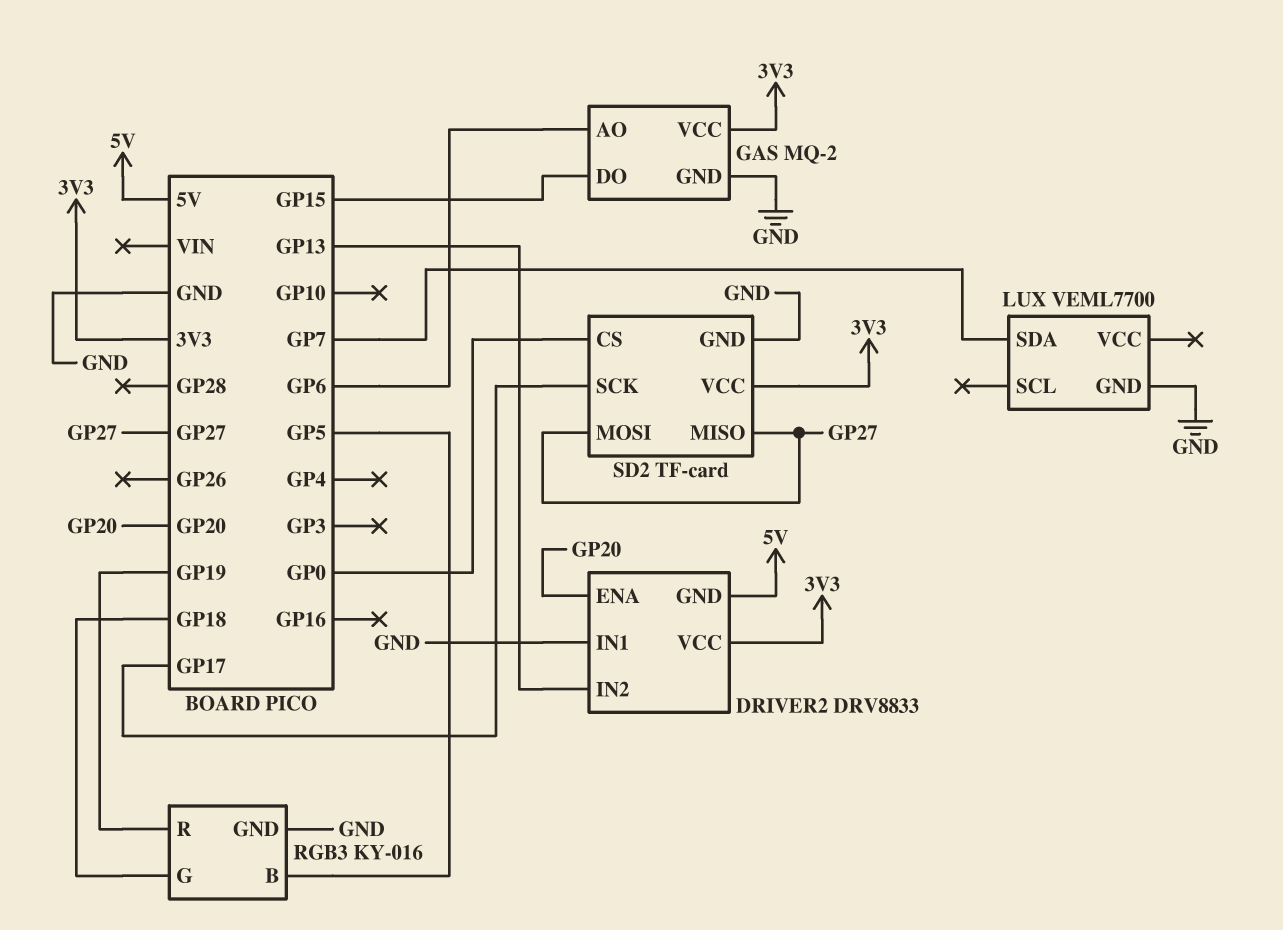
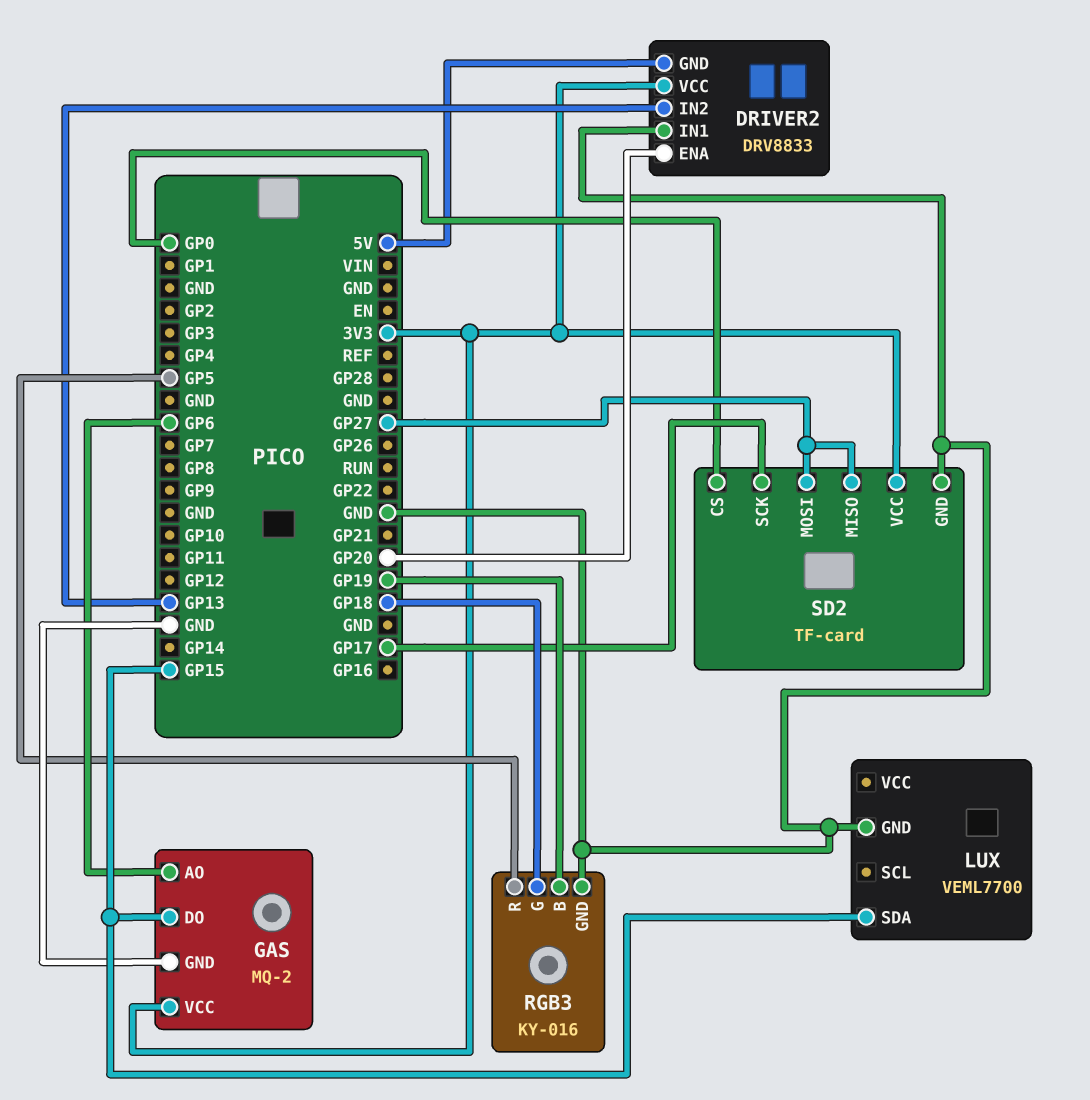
LUX pin SDA: GP7 -> GP15
RGB3 pin B: GP5 -> GP19
RGB3 pin R: GP19 -> GP5

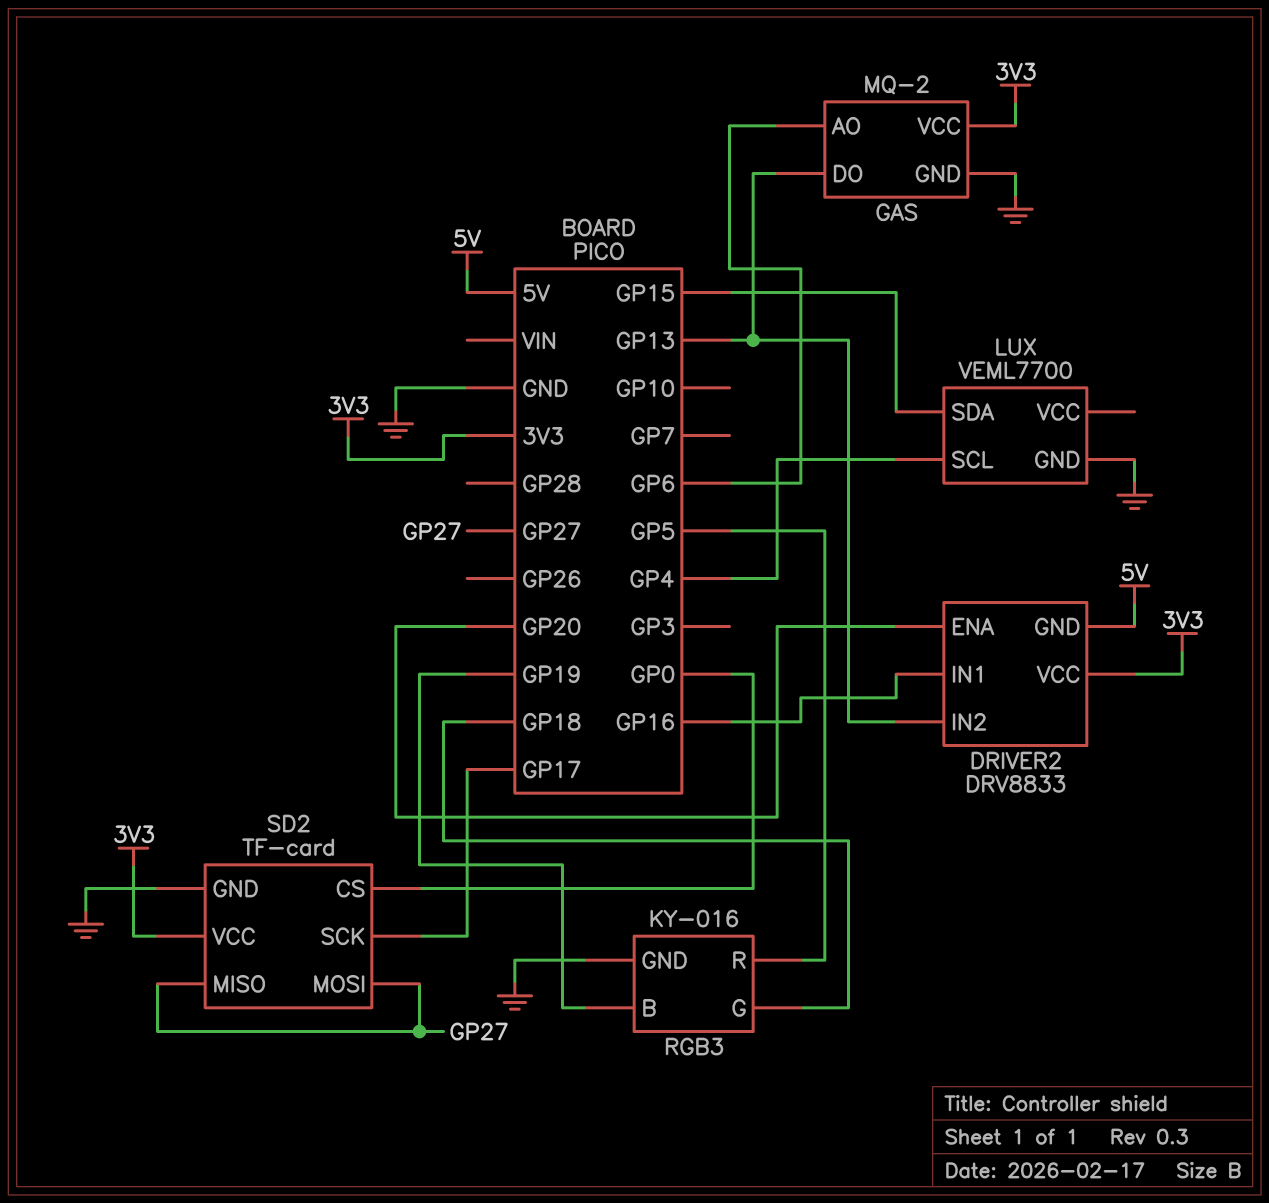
DRIVER2 pin IN1: GND -> GP16
GAS pin DO: GP15 -> GP13
LUX pin SCL: none -> GP4

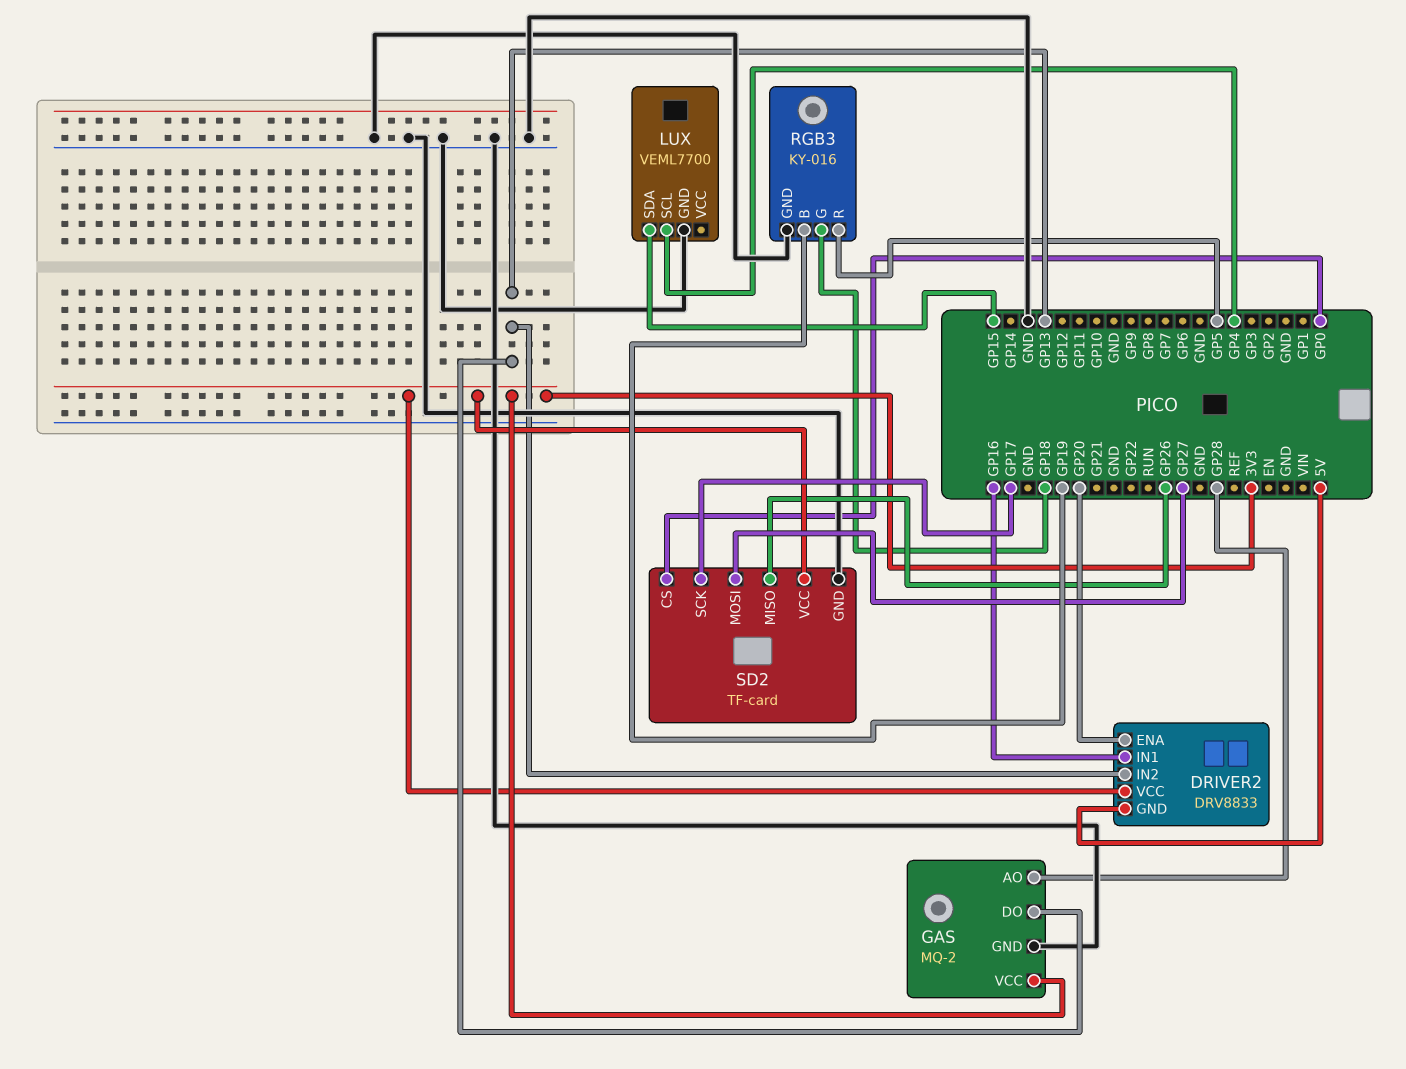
GAS pin AO: GP6 -> GP28
SD2 pin MISO: GP27 -> GP26

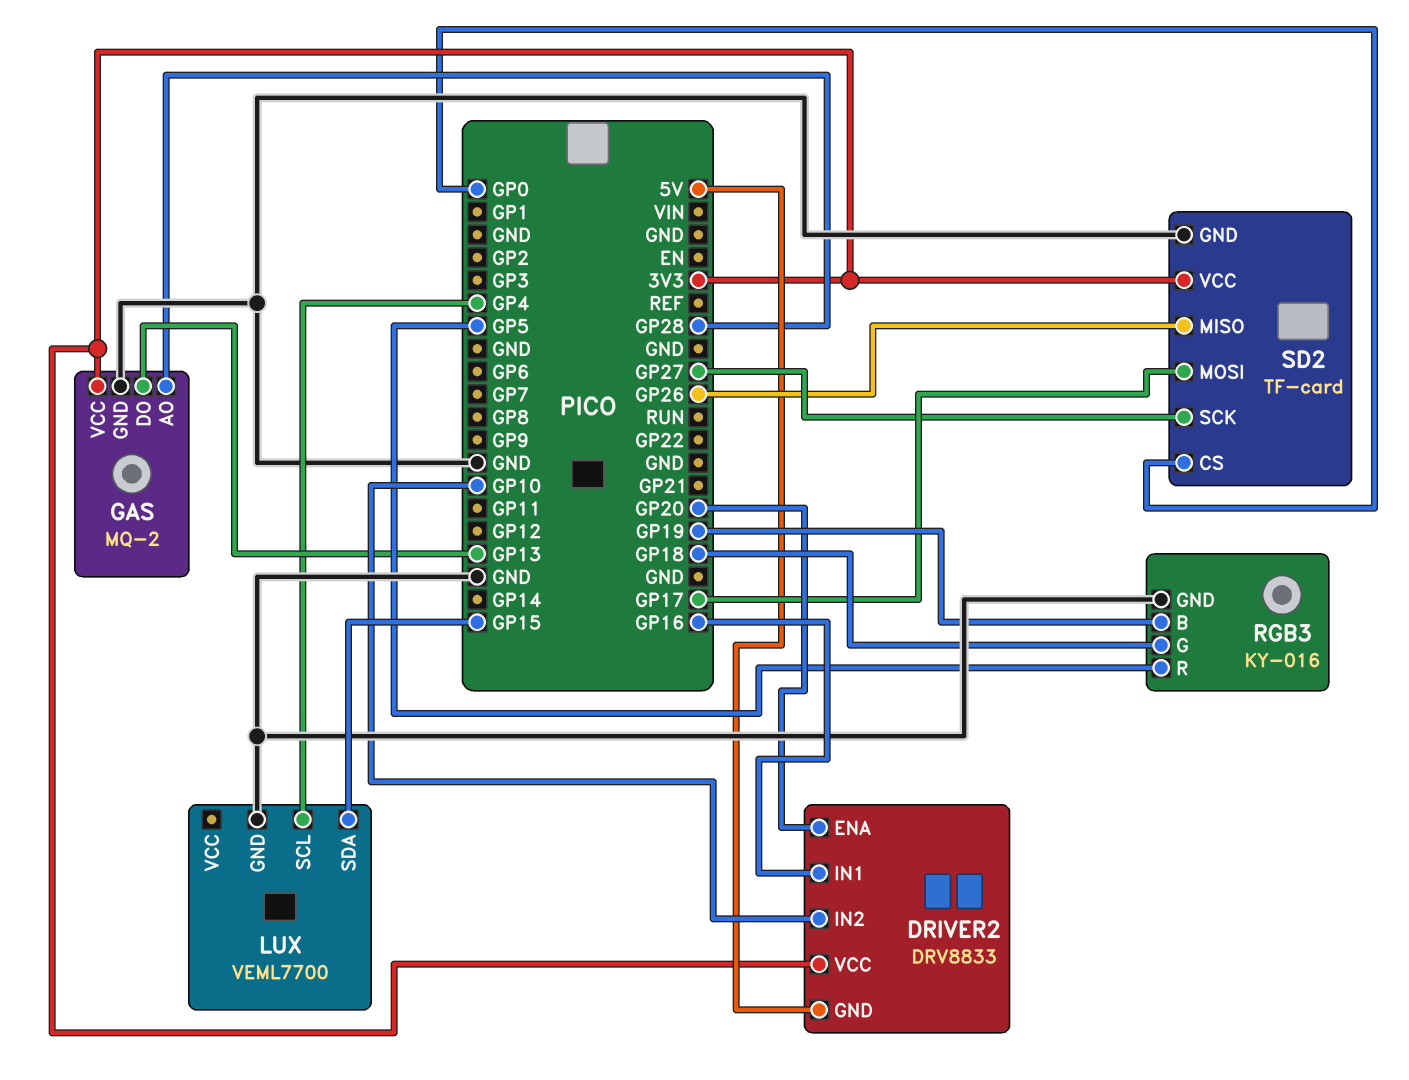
DRIVER2 pin IN2: GP13 -> GP10
SD2 pin MOSI: GP27 -> GP17
SD2 pin SCK: GP17 -> GP27

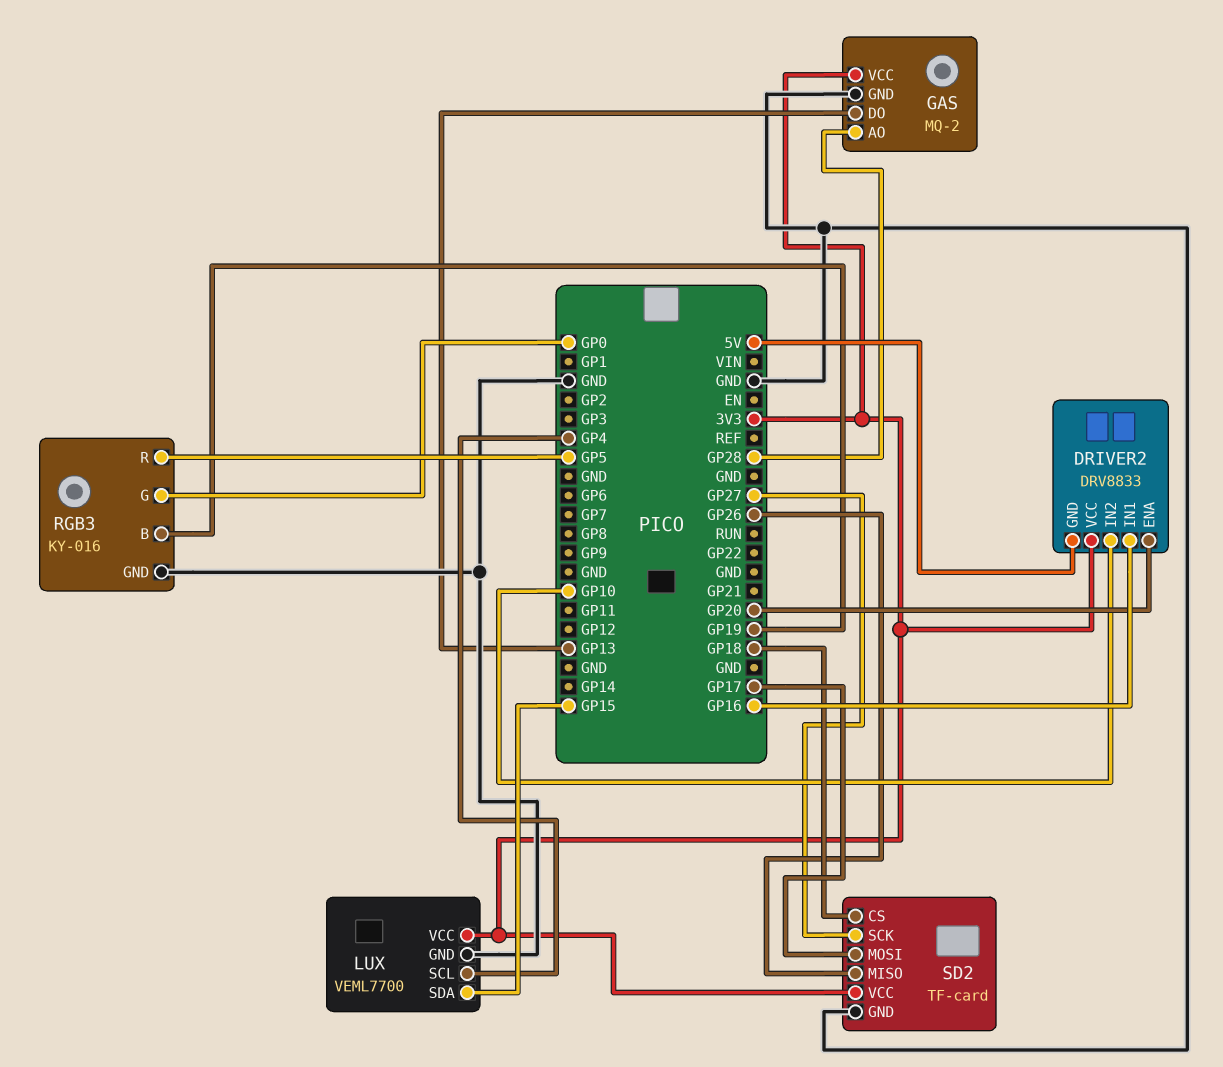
LUX pin VCC: none -> 3V3
RGB3 pin G: GP18 -> GP0
SD2 pin CS: GP0 -> GP18

